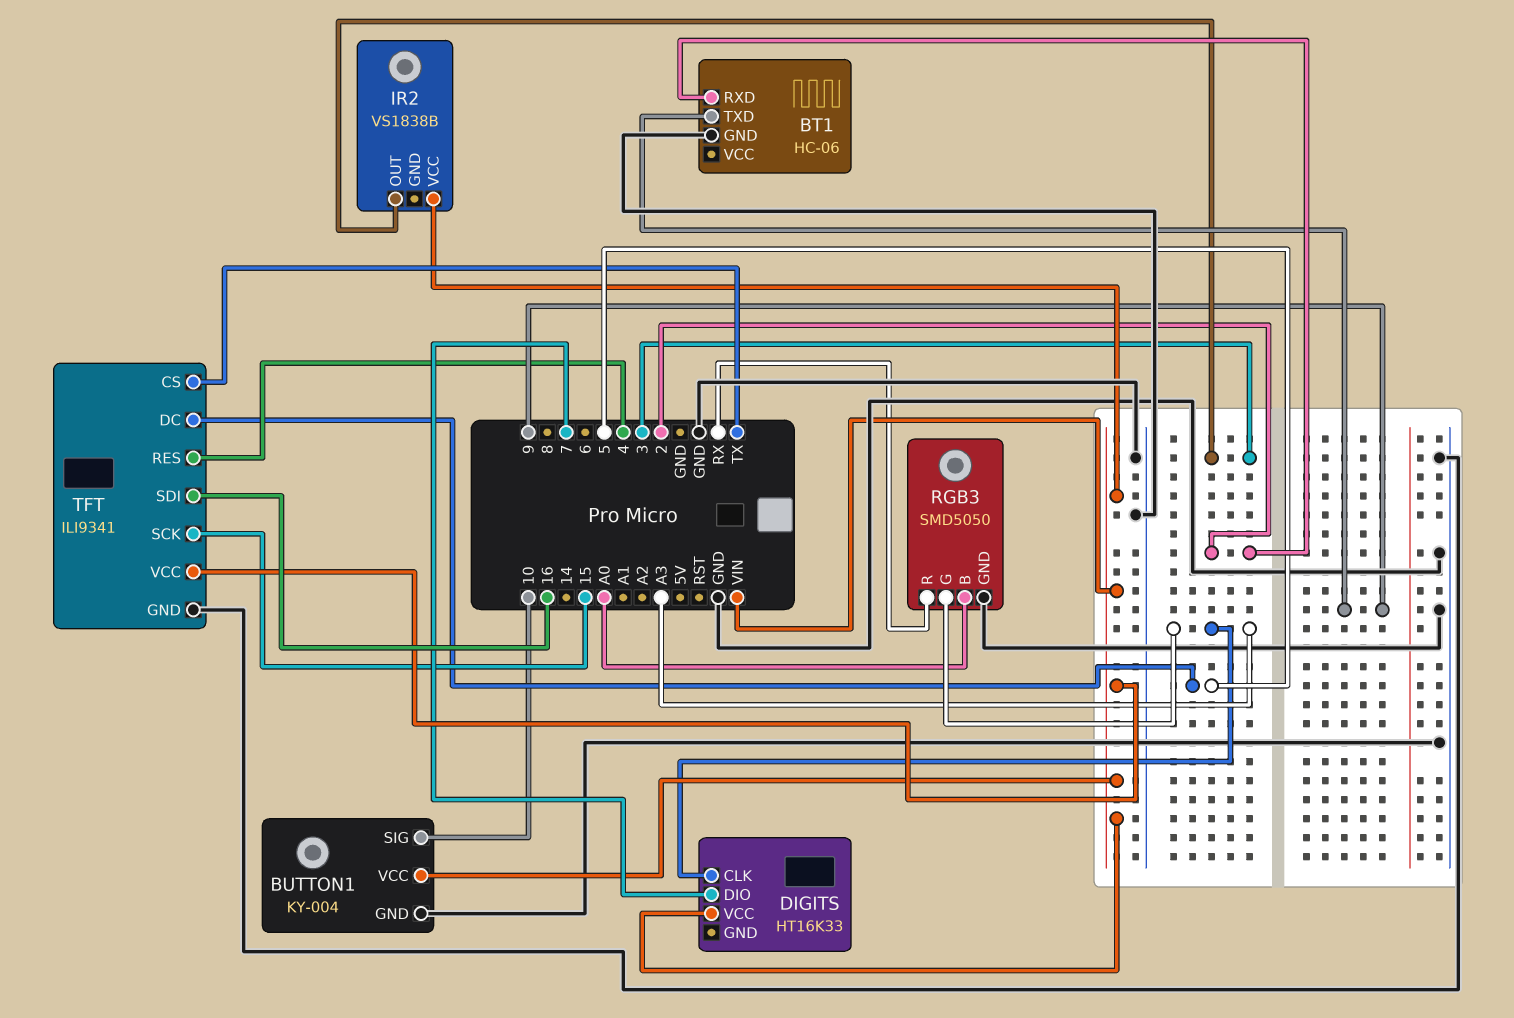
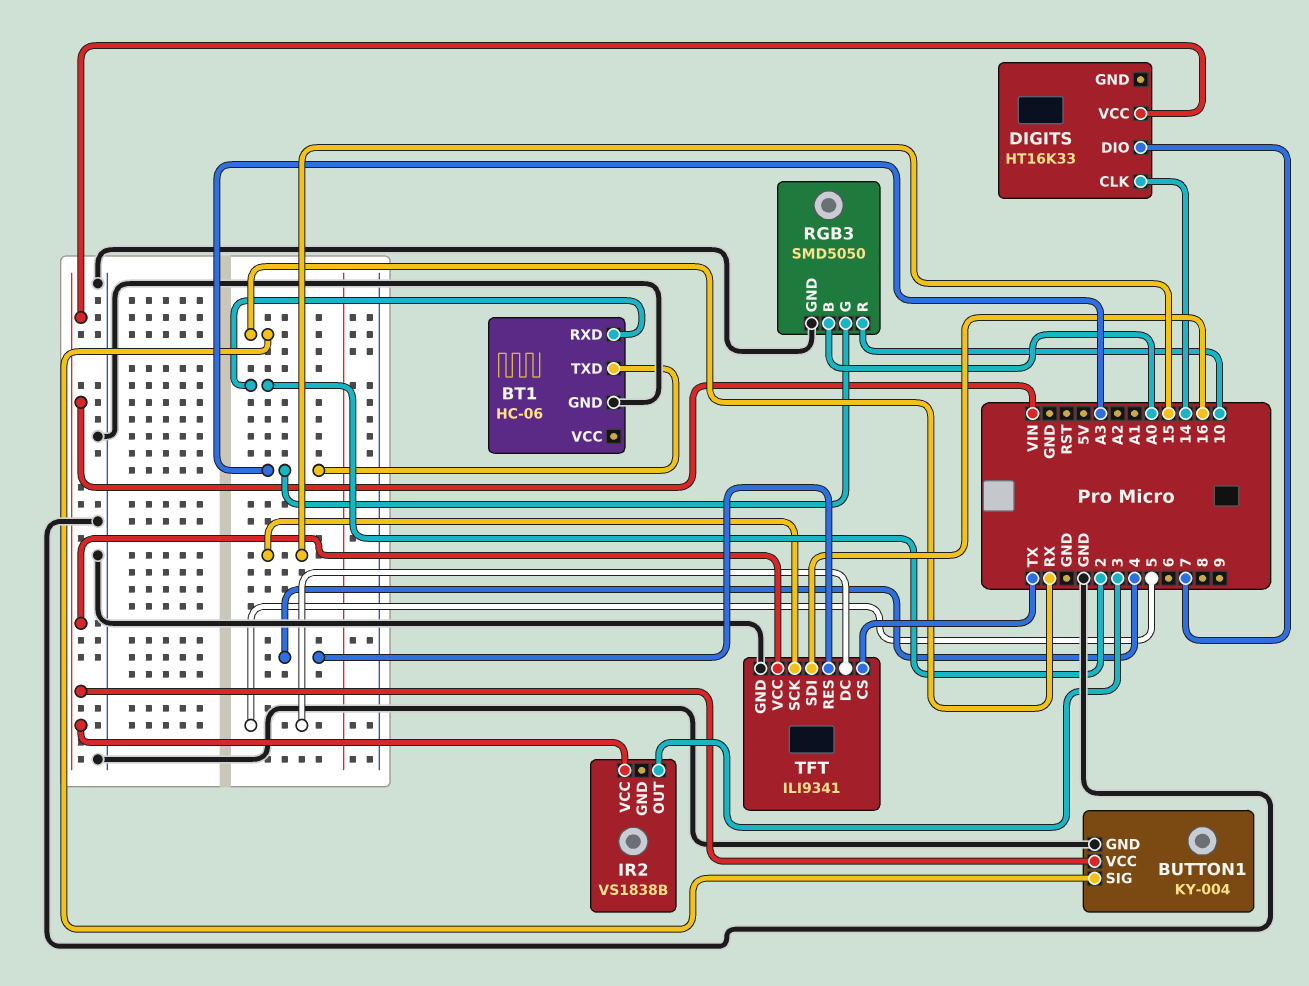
BT1 pin TXD: 9 -> A3
BUTTON1 pin SIG: 10 -> RX
DIGITS pin CLK: A3 -> 14
RGB3 pin R: RX -> 10

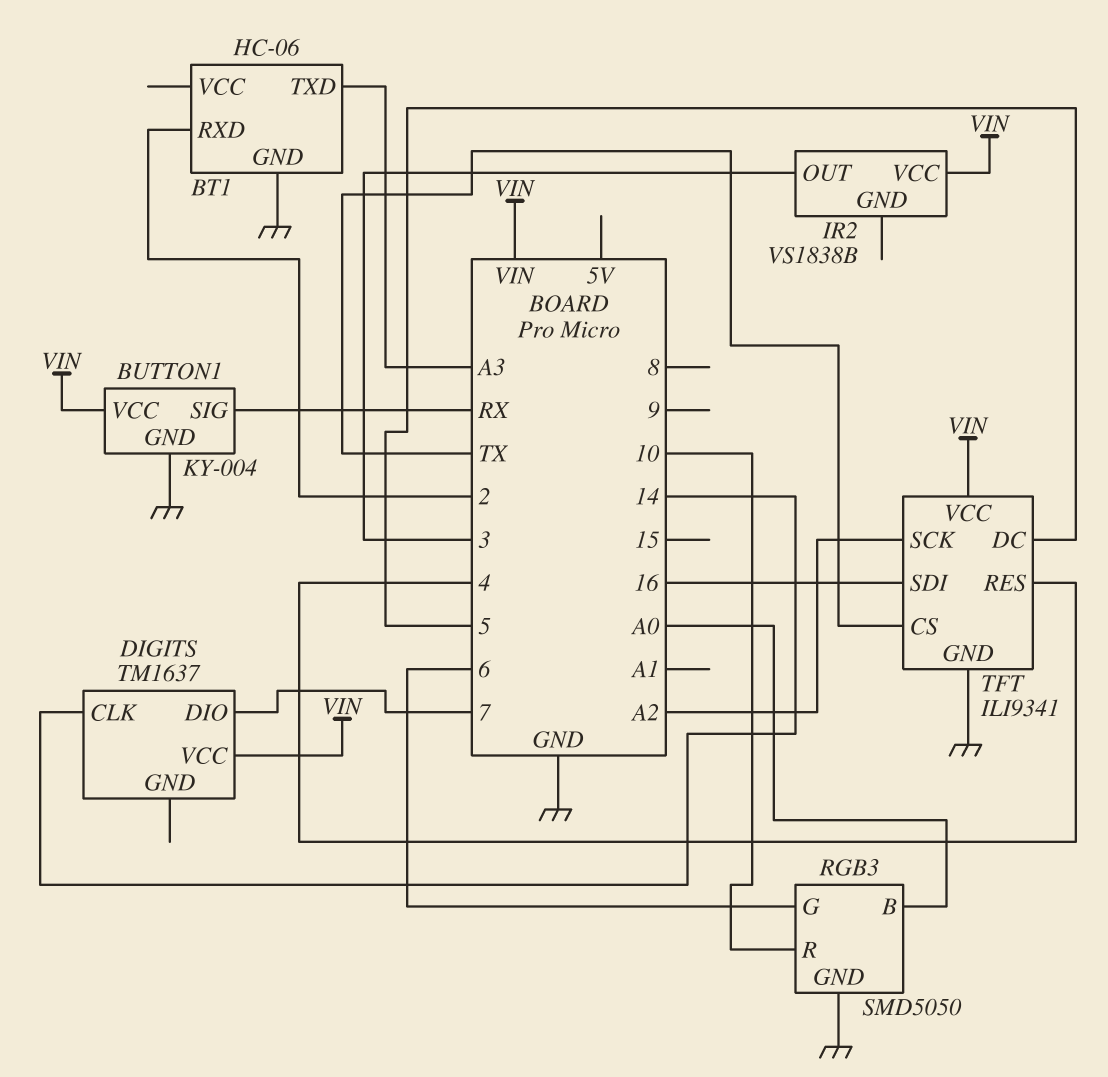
DIGITS: HT16K33 -> TM1637
RGB3 pin G: A3 -> 6
TFT pin SCK: 15 -> A2

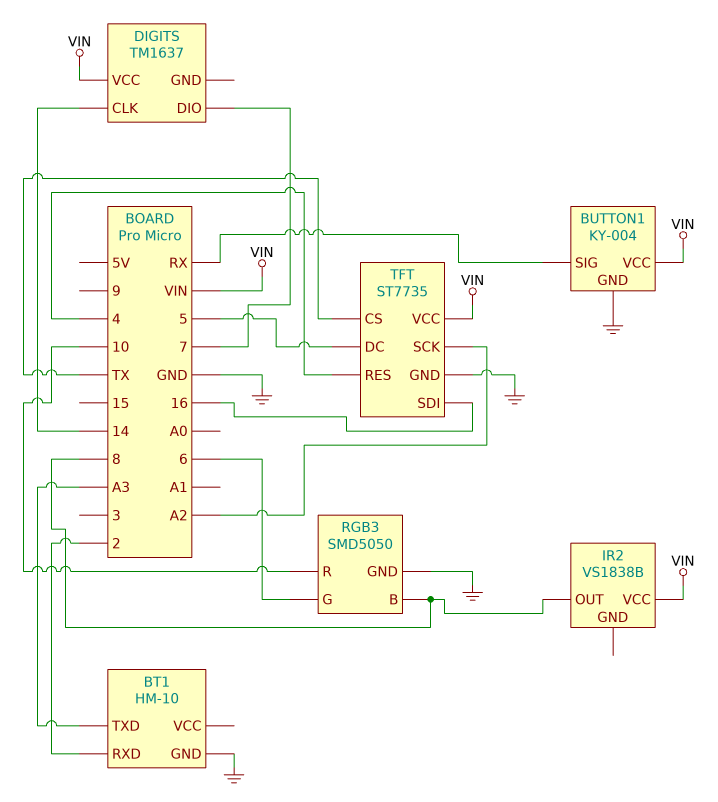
BT1: HC-06 -> HM-10
IR2 pin OUT: 3 -> 8
RGB3 pin B: A0 -> 8
TFT: ILI9341 -> ST7735

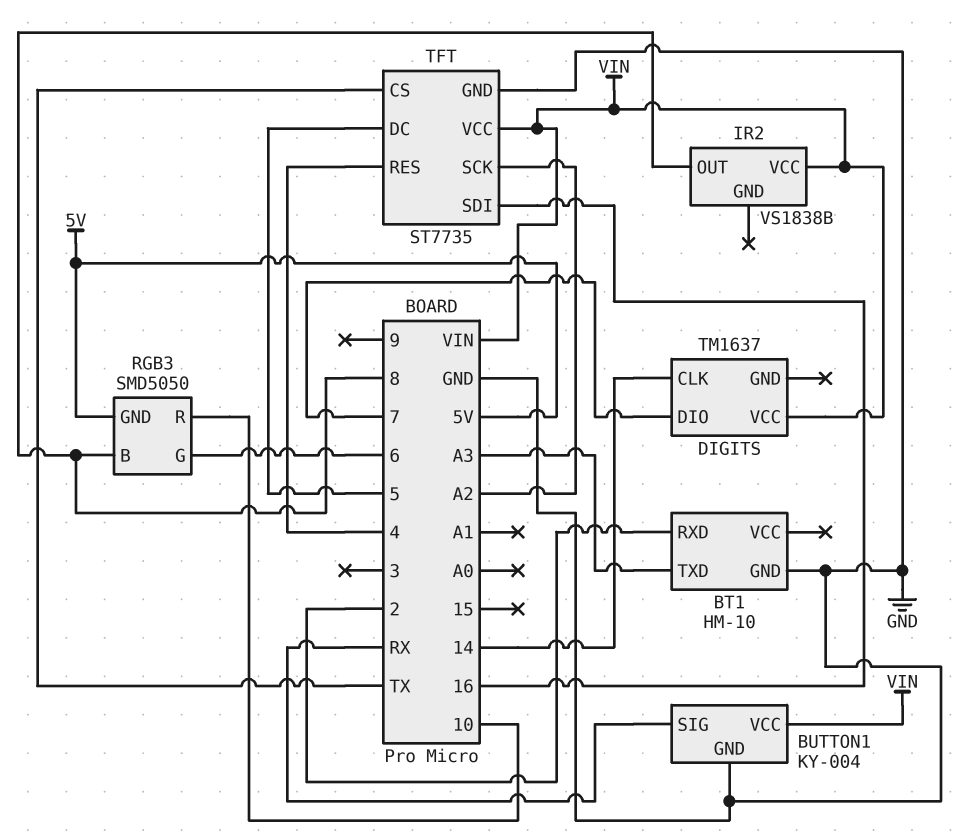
RGB3 pin GND: GND -> 5V

